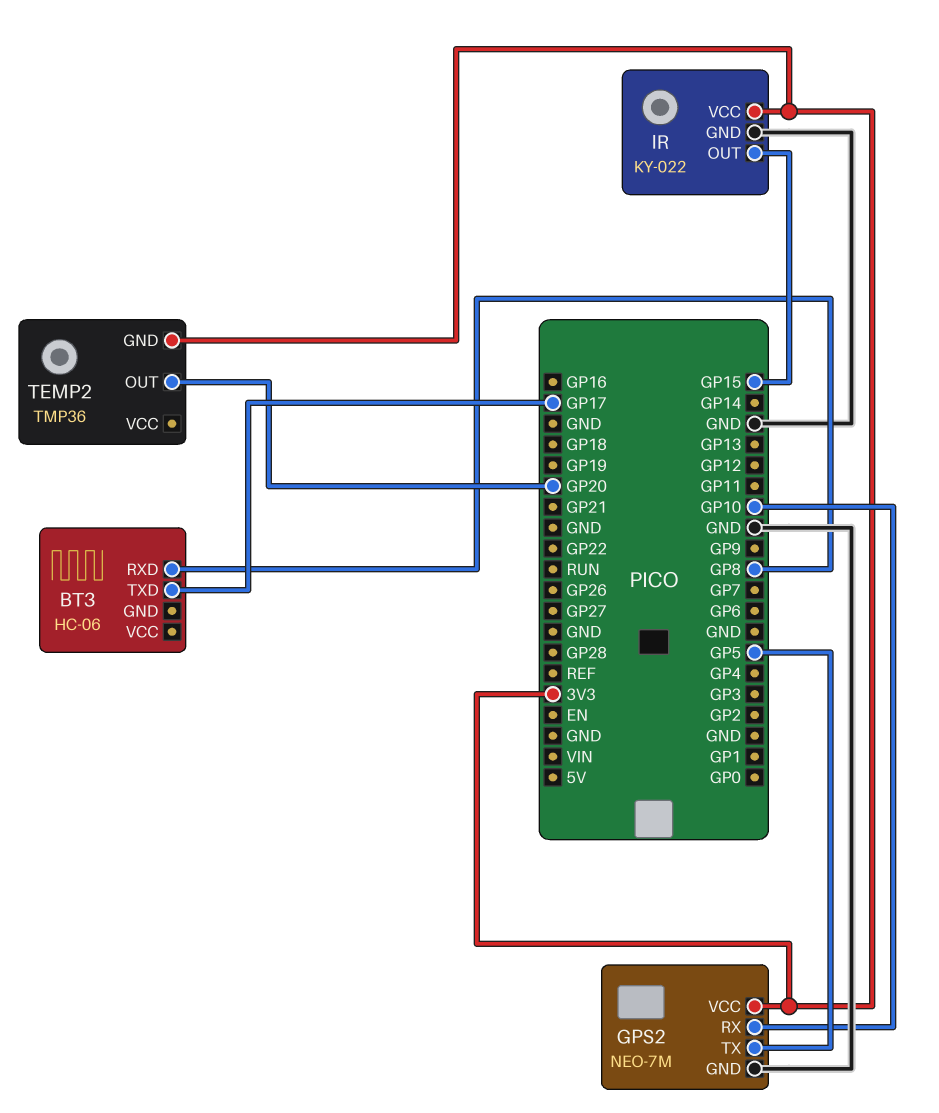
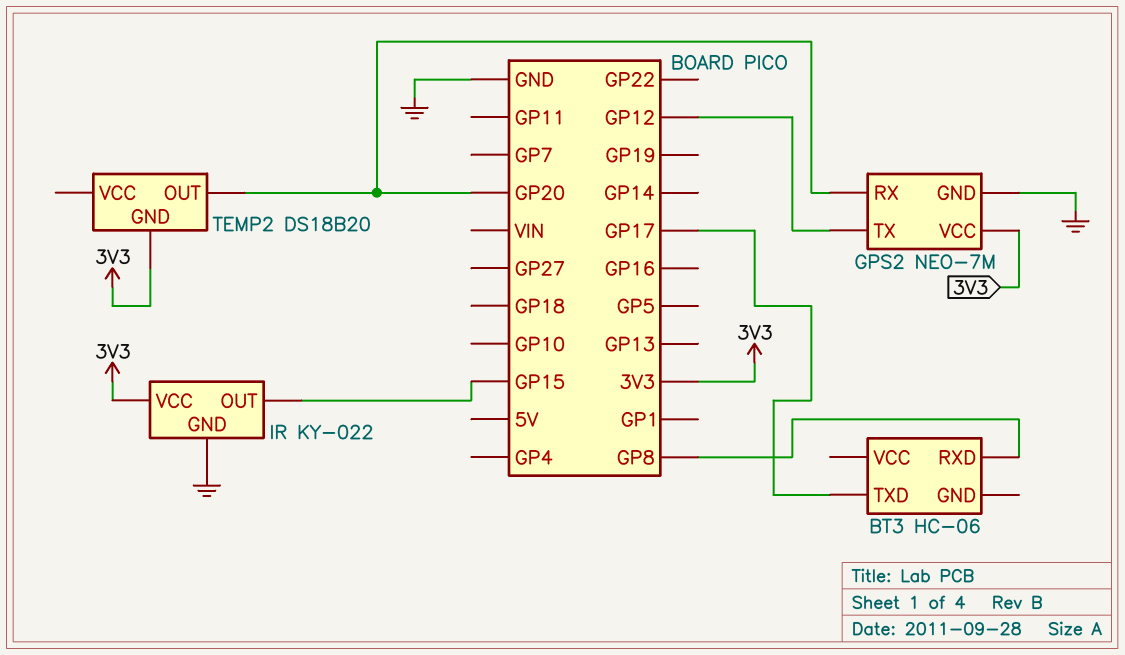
GPS2 pin RX: GP10 -> GP20
GPS2 pin TX: GP5 -> GP12
TEMP2: TMP36 -> DS18B20

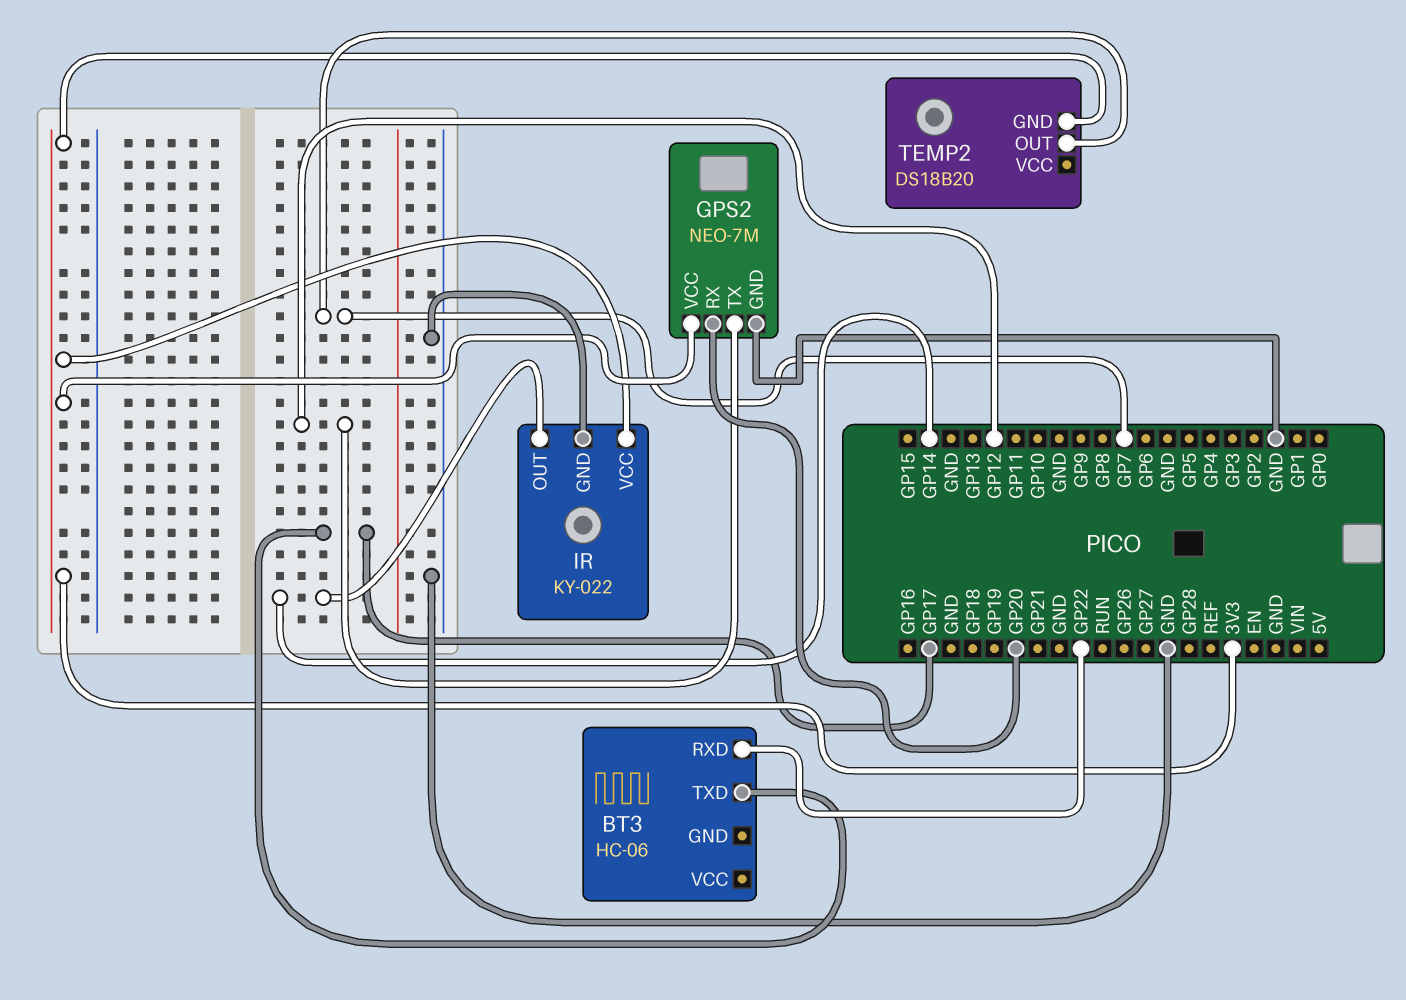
BT3 pin RXD: GP8 -> GP22
IR pin OUT: GP15 -> GP14
TEMP2 pin OUT: GP20 -> GP7

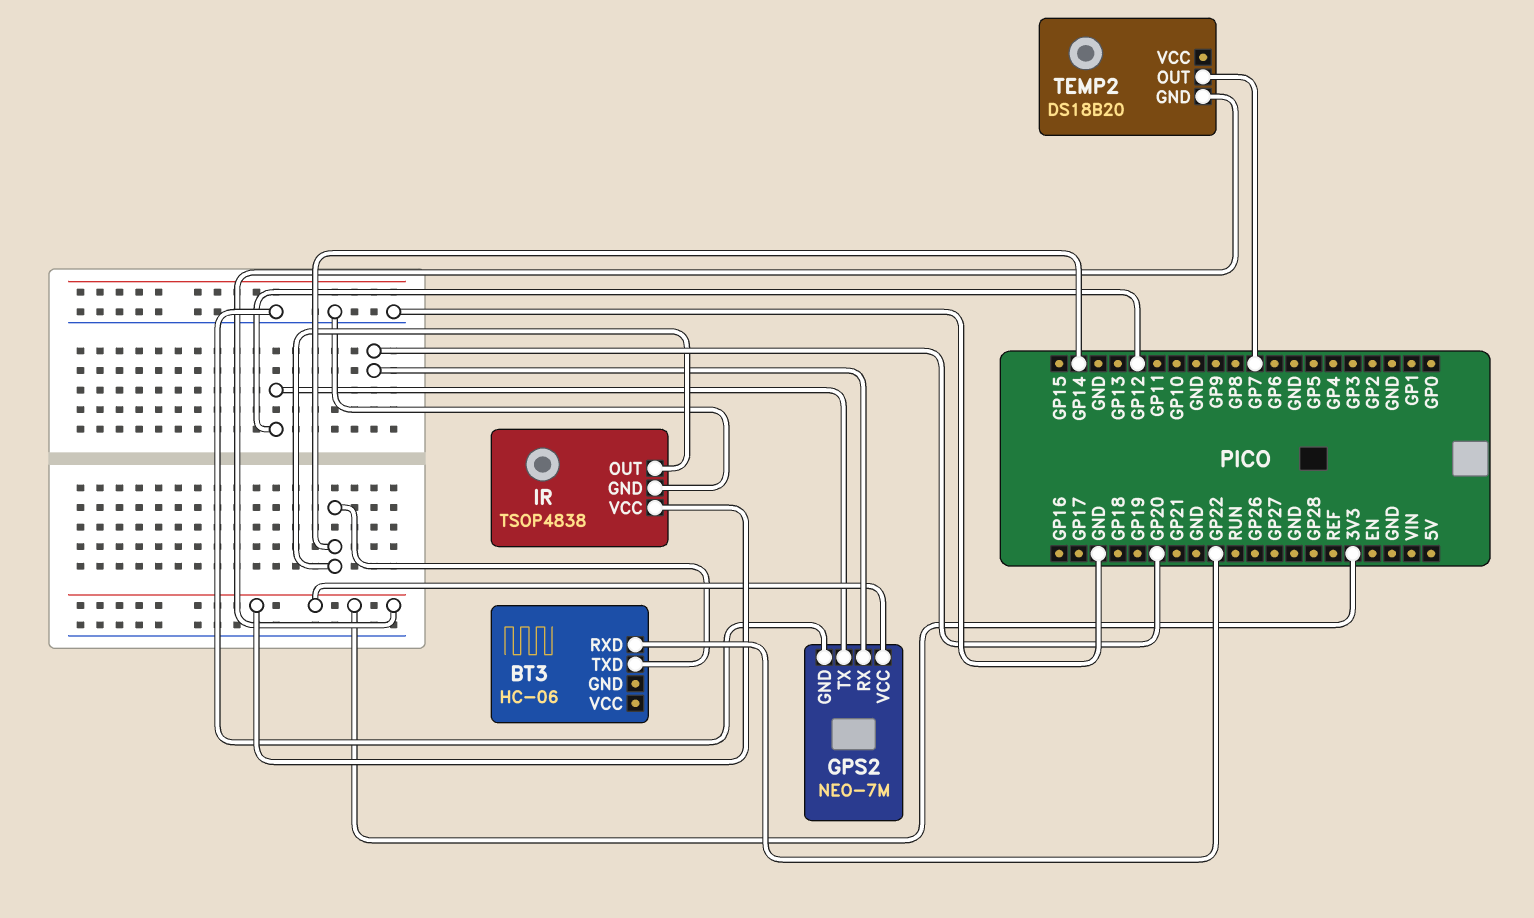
BT3 pin TXD: GP17 -> GP14
IR: KY-022 -> TSOP4838

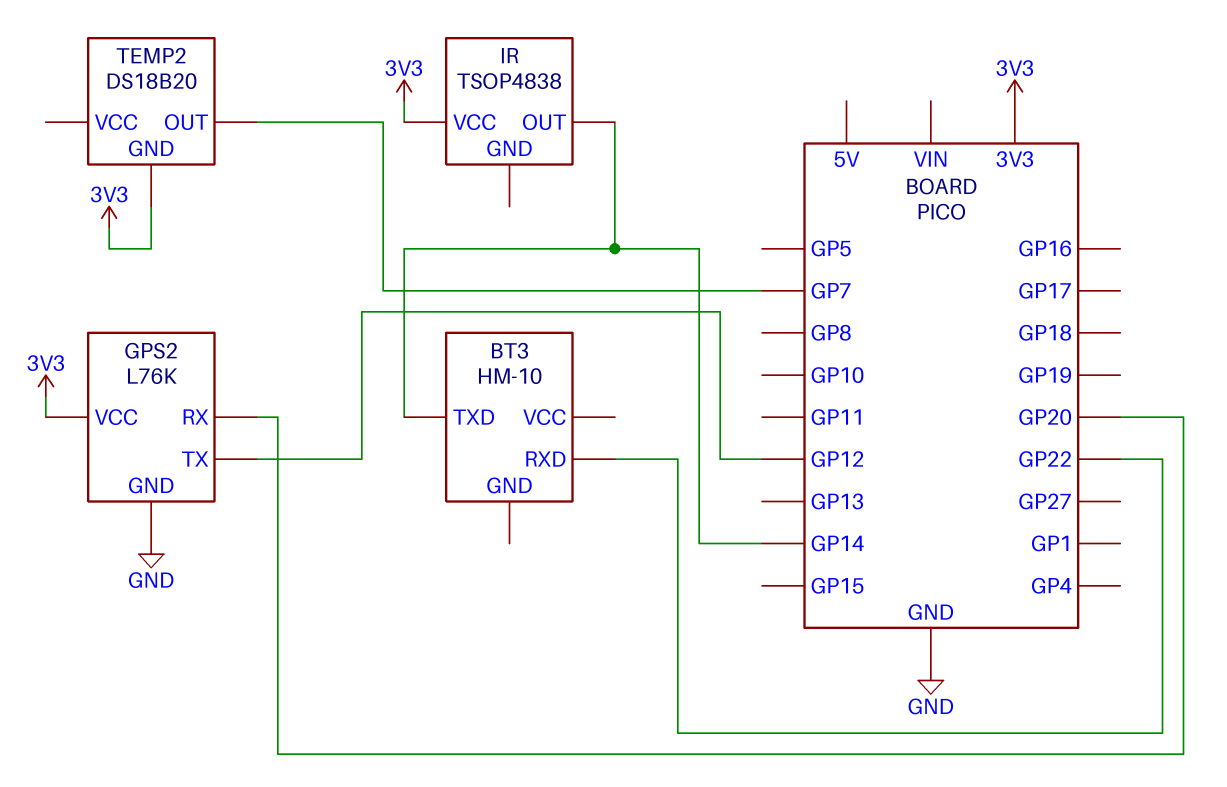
BT3: HC-06 -> HM-10
GPS2: NEO-7M -> L76K
IR pin GND: GND -> none

